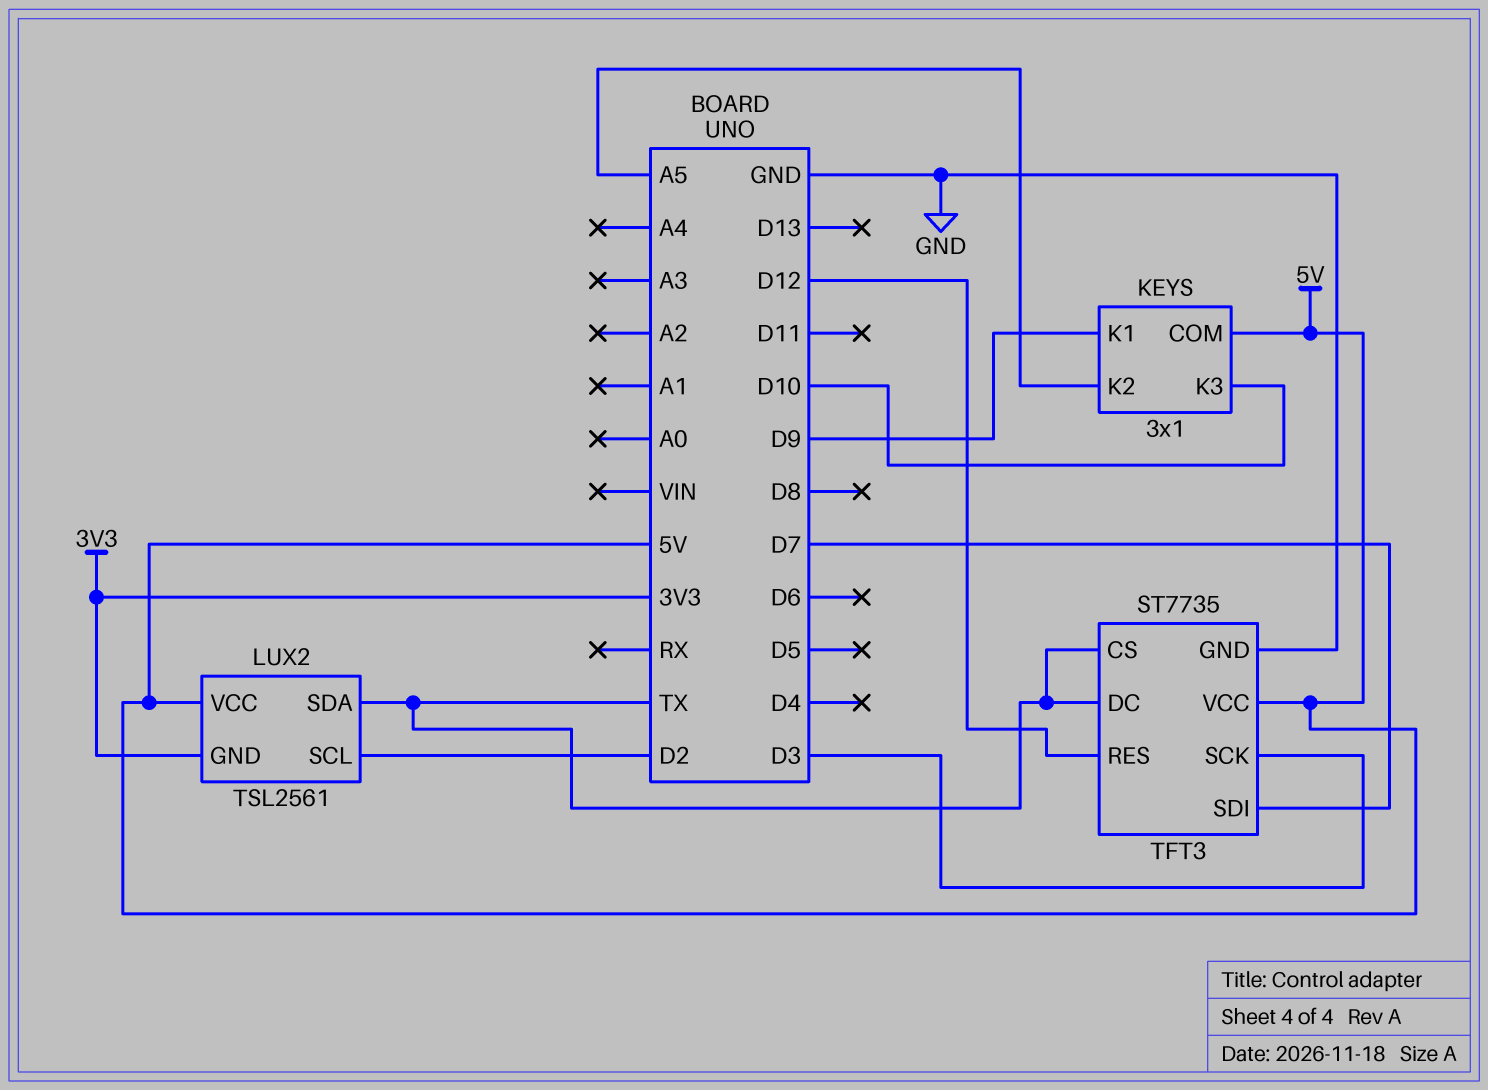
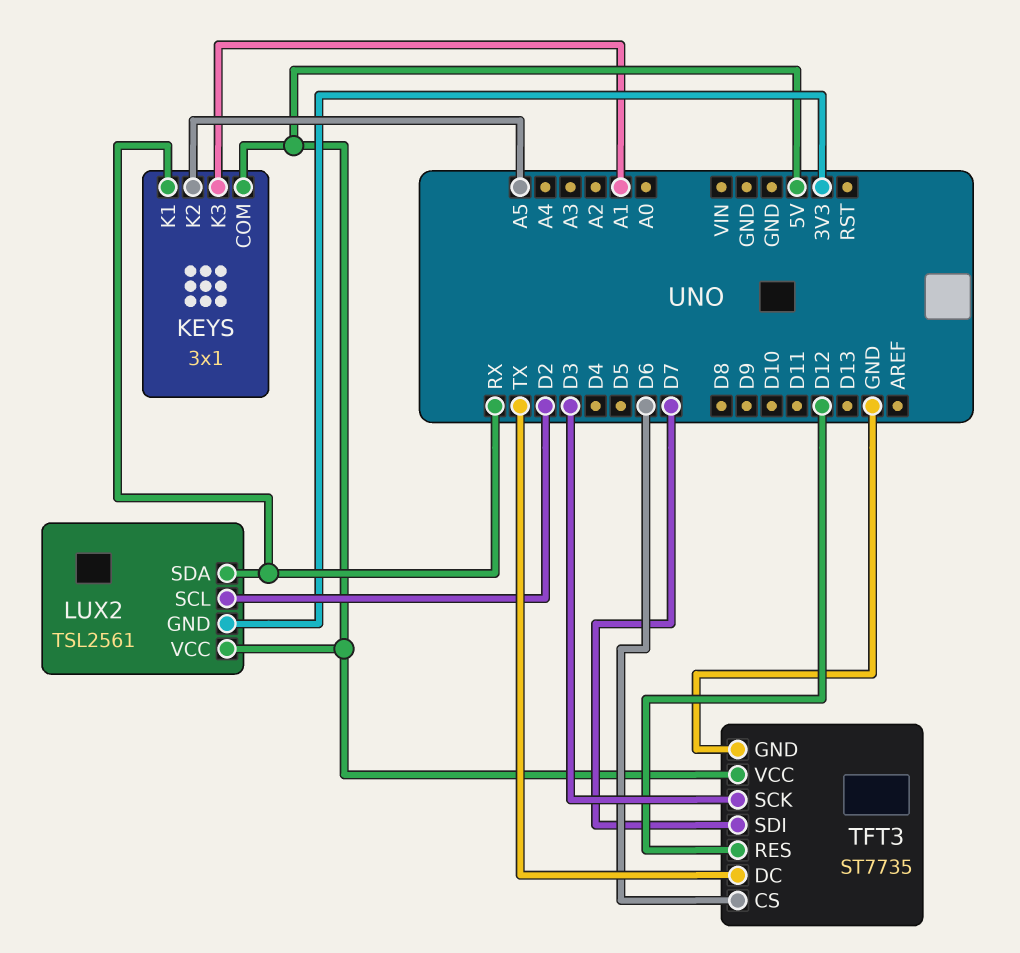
KEYS pin K1: D9 -> RX
KEYS pin K3: D10 -> A1
LUX2 pin SDA: TX -> RX
TFT3 pin CS: TX -> D6

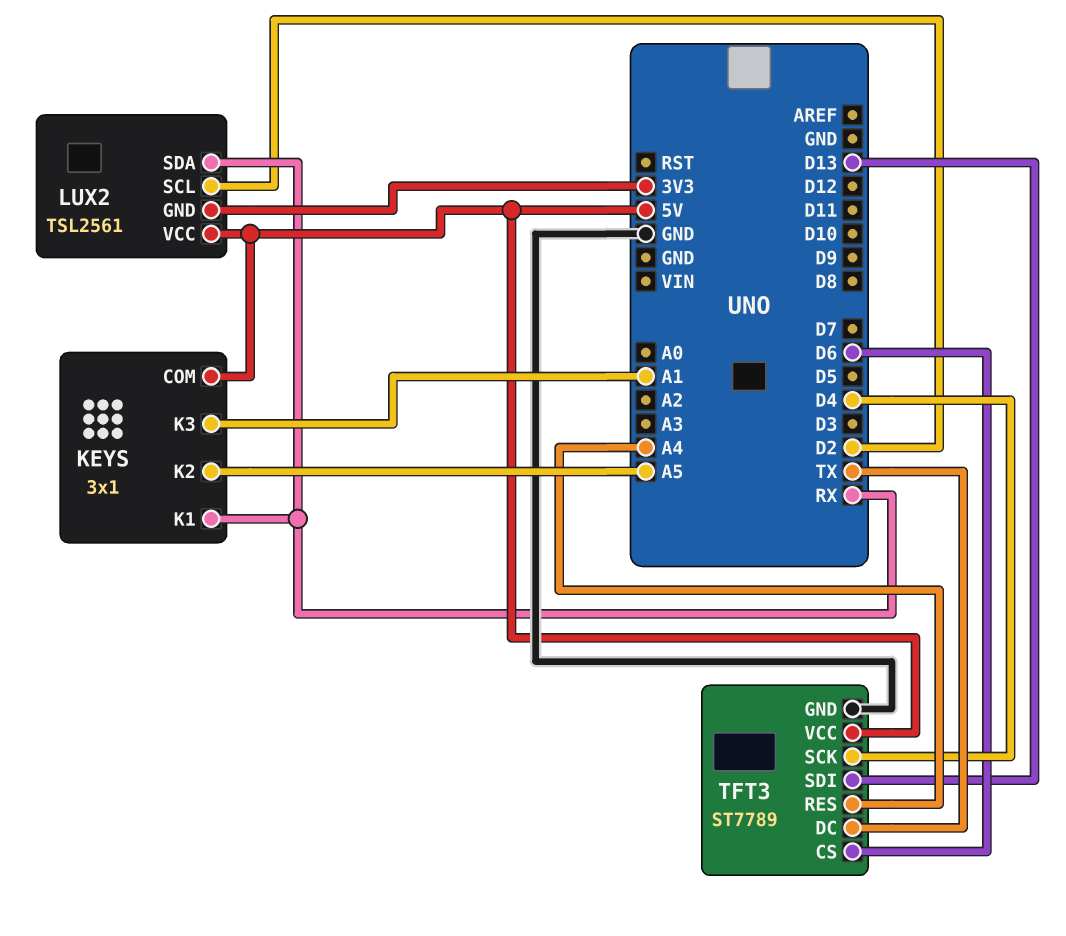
TFT3: ST7735 -> ST7789
TFT3 pin RES: D12 -> A4
TFT3 pin SCK: D3 -> D4
TFT3 pin SDI: D7 -> D13

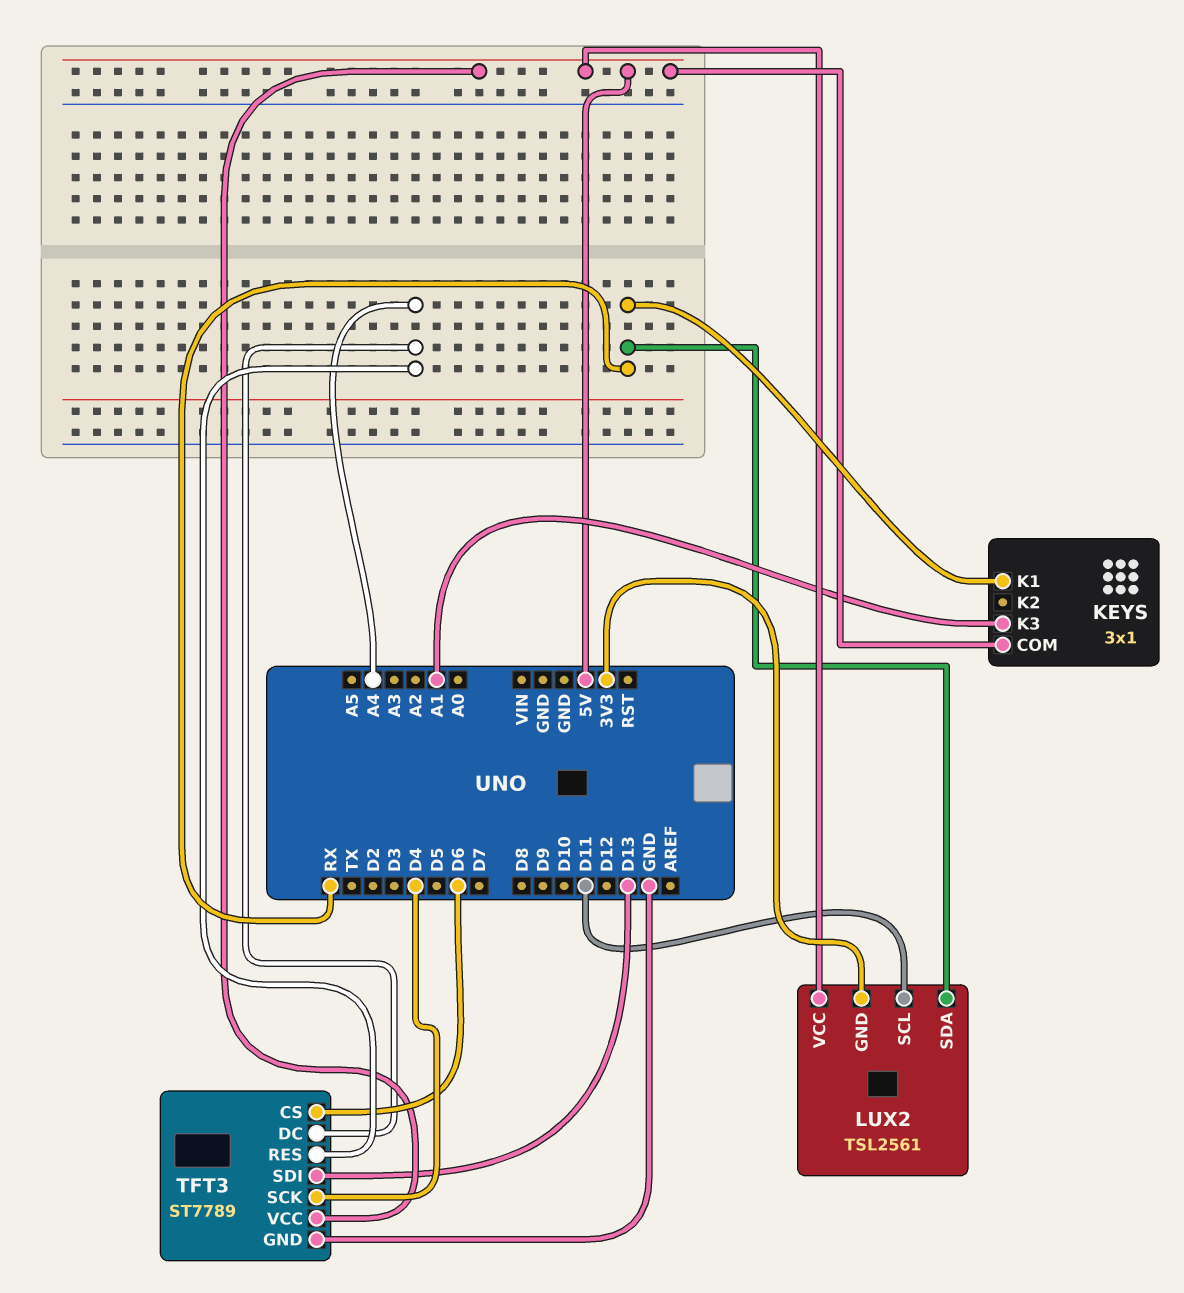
KEYS pin K2: A5 -> none
LUX2 pin SCL: D2 -> D11
TFT3 pin DC: TX -> A4

